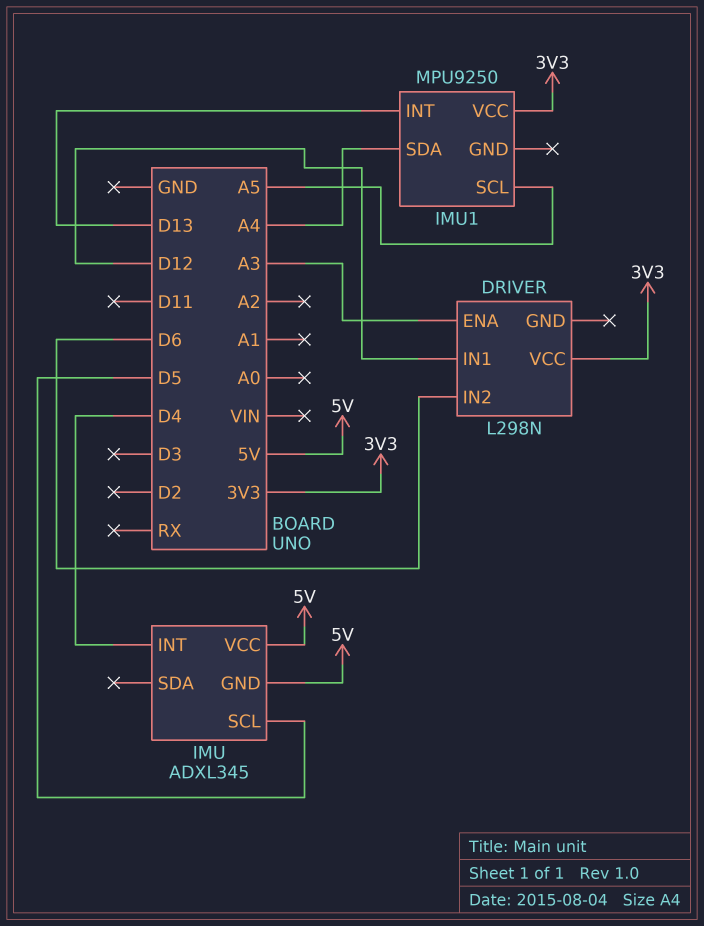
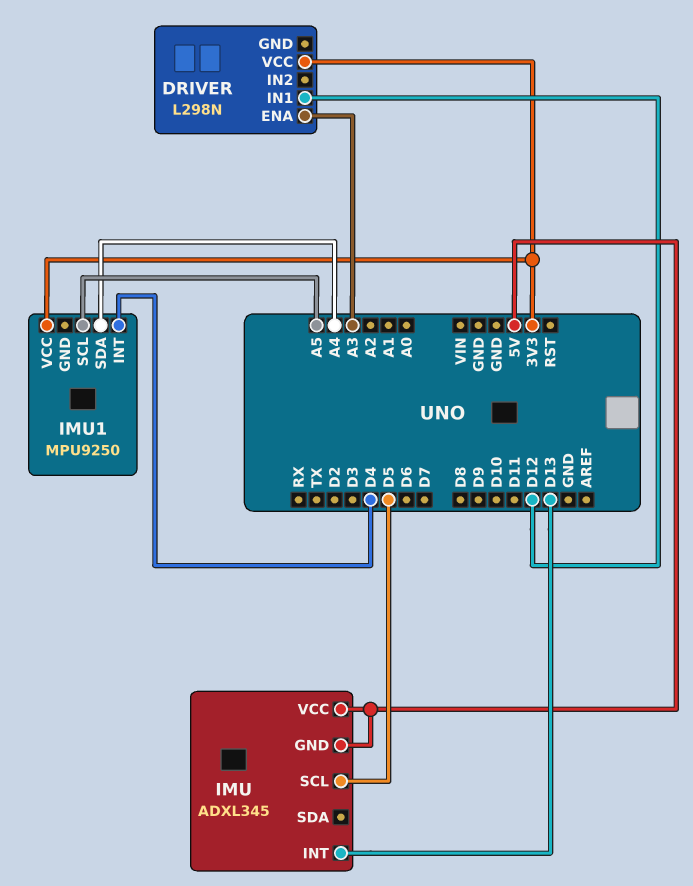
DRIVER pin IN2: D6 -> none
IMU pin INT: D4 -> D13
IMU1 pin INT: D13 -> D4

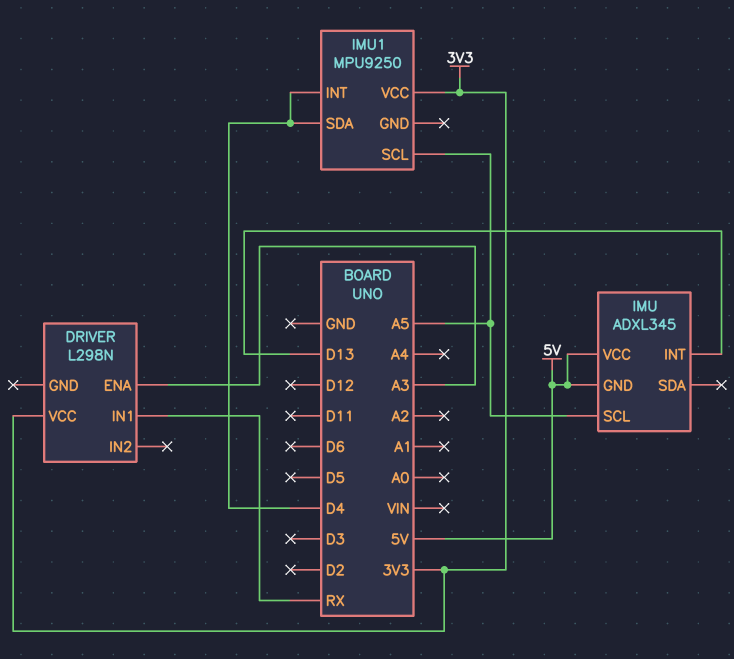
DRIVER pin IN1: D12 -> RX
IMU pin SCL: D5 -> A5
IMU1 pin SDA: A4 -> D4

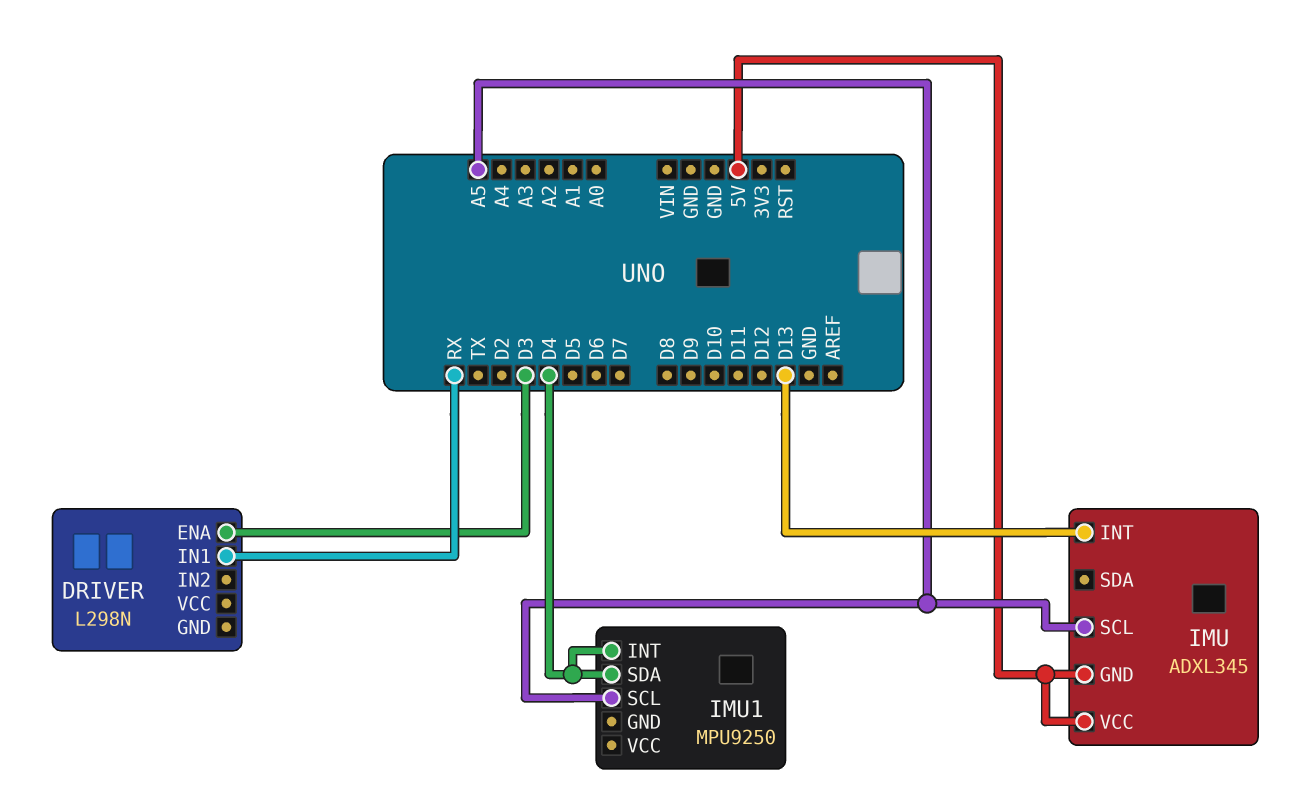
DRIVER pin ENA: A3 -> D3
DRIVER pin VCC: 3V3 -> none
IMU1 pin VCC: 3V3 -> none

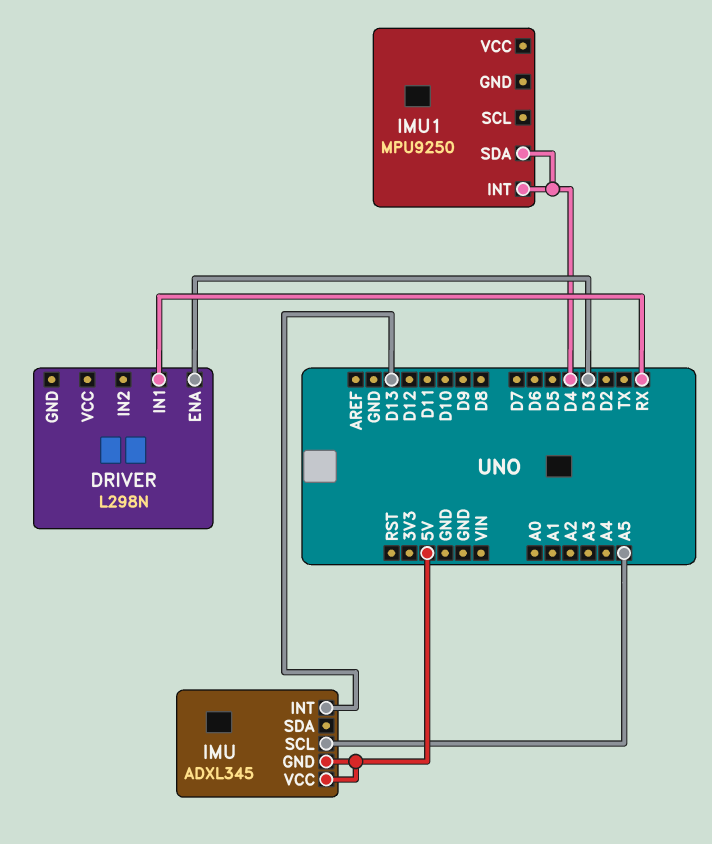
IMU1 pin SCL: A5 -> none

